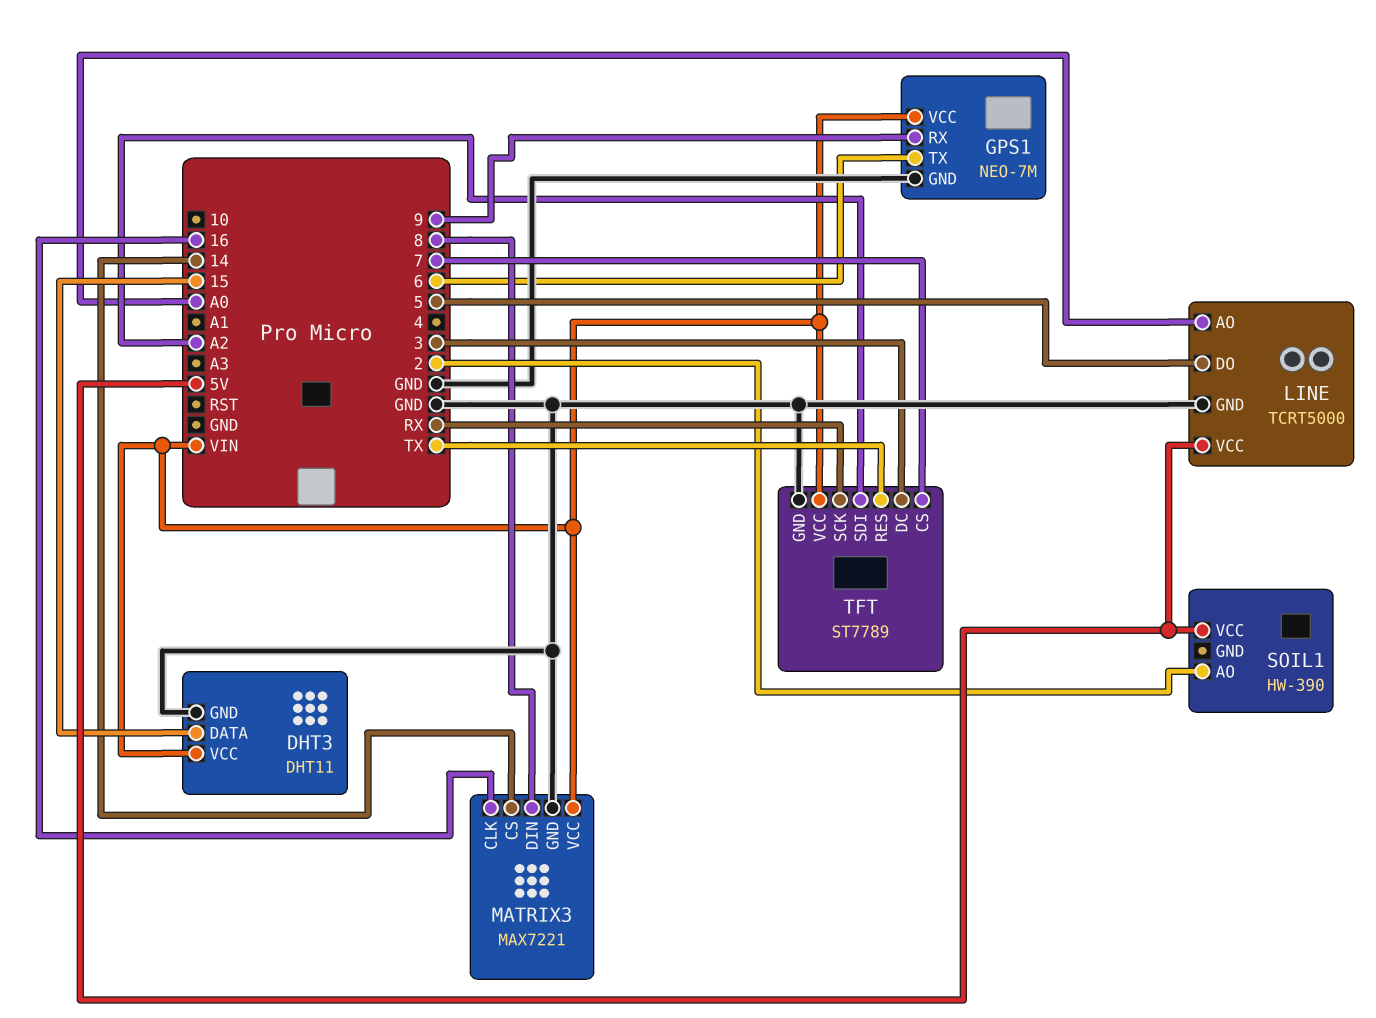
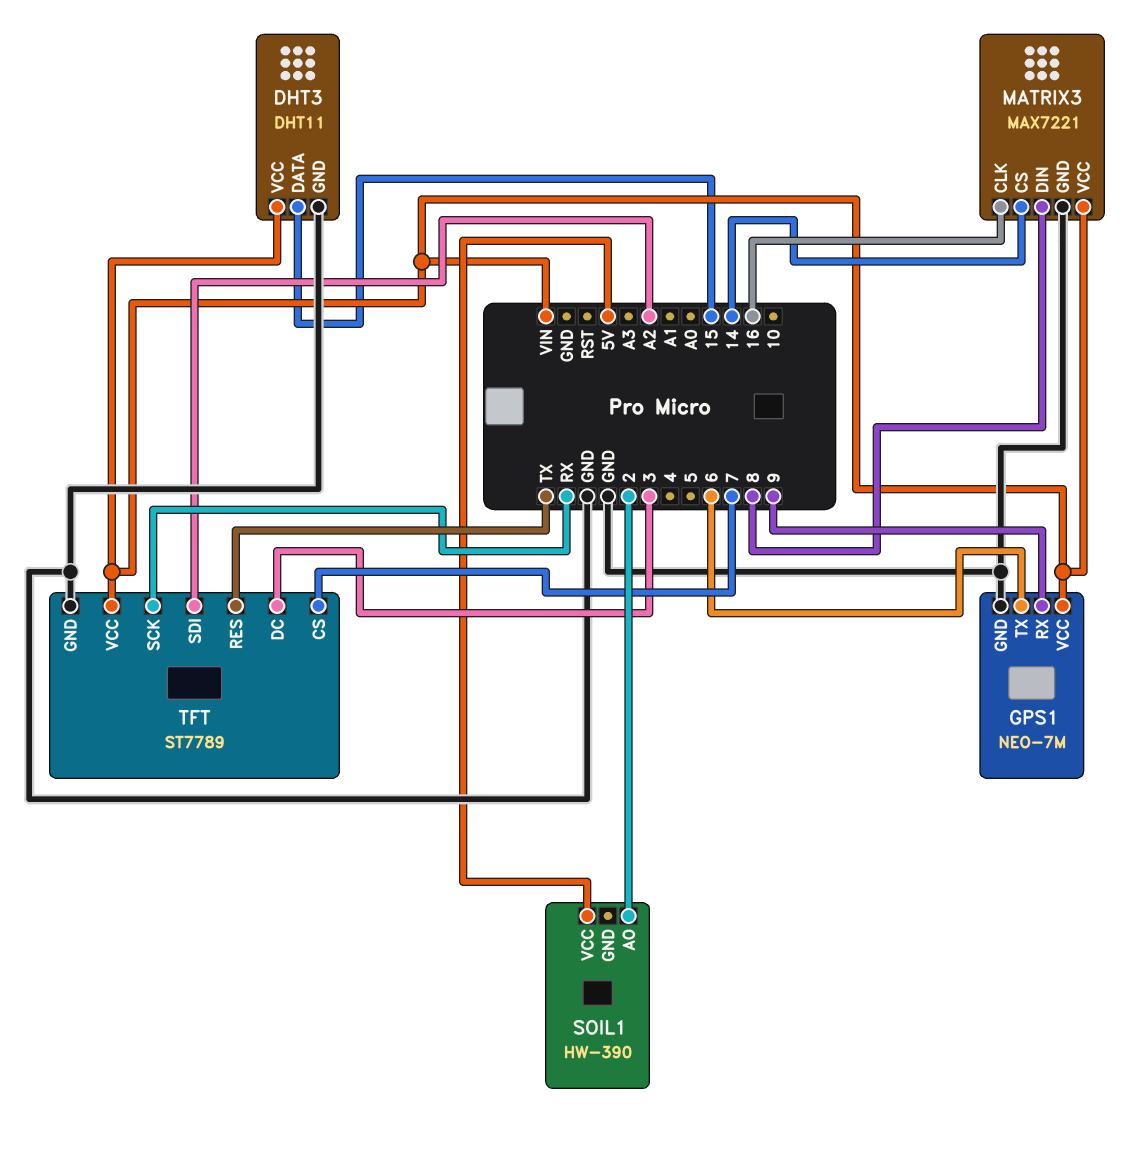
LINE: TCRT5000 -> none
LINE pin AO: A0 -> none
LINE pin DO: 5 -> none
LINE pin GND: GND -> none
LINE pin VCC: 5V -> none

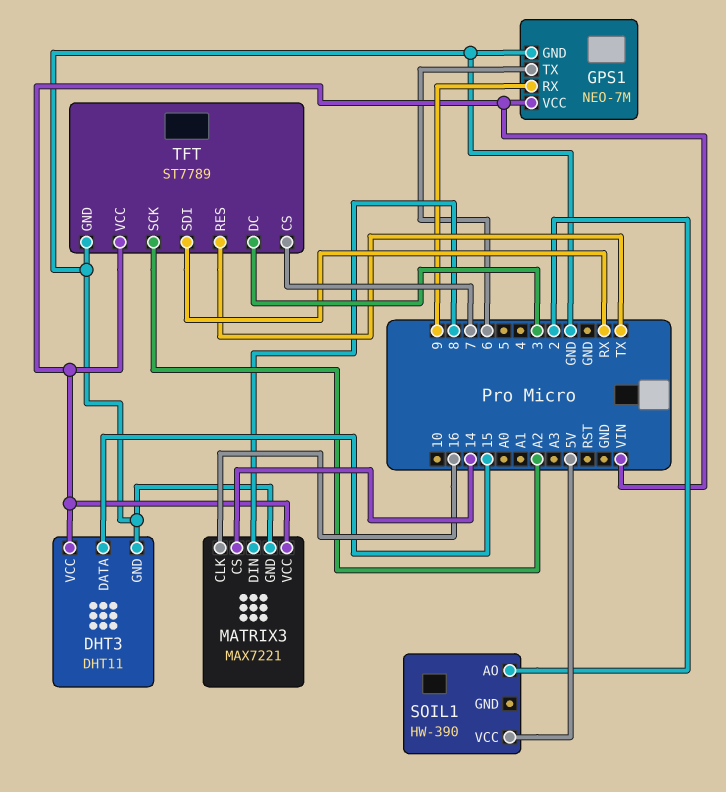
TFT pin SCK: RX -> A2
TFT pin SDI: A2 -> RX

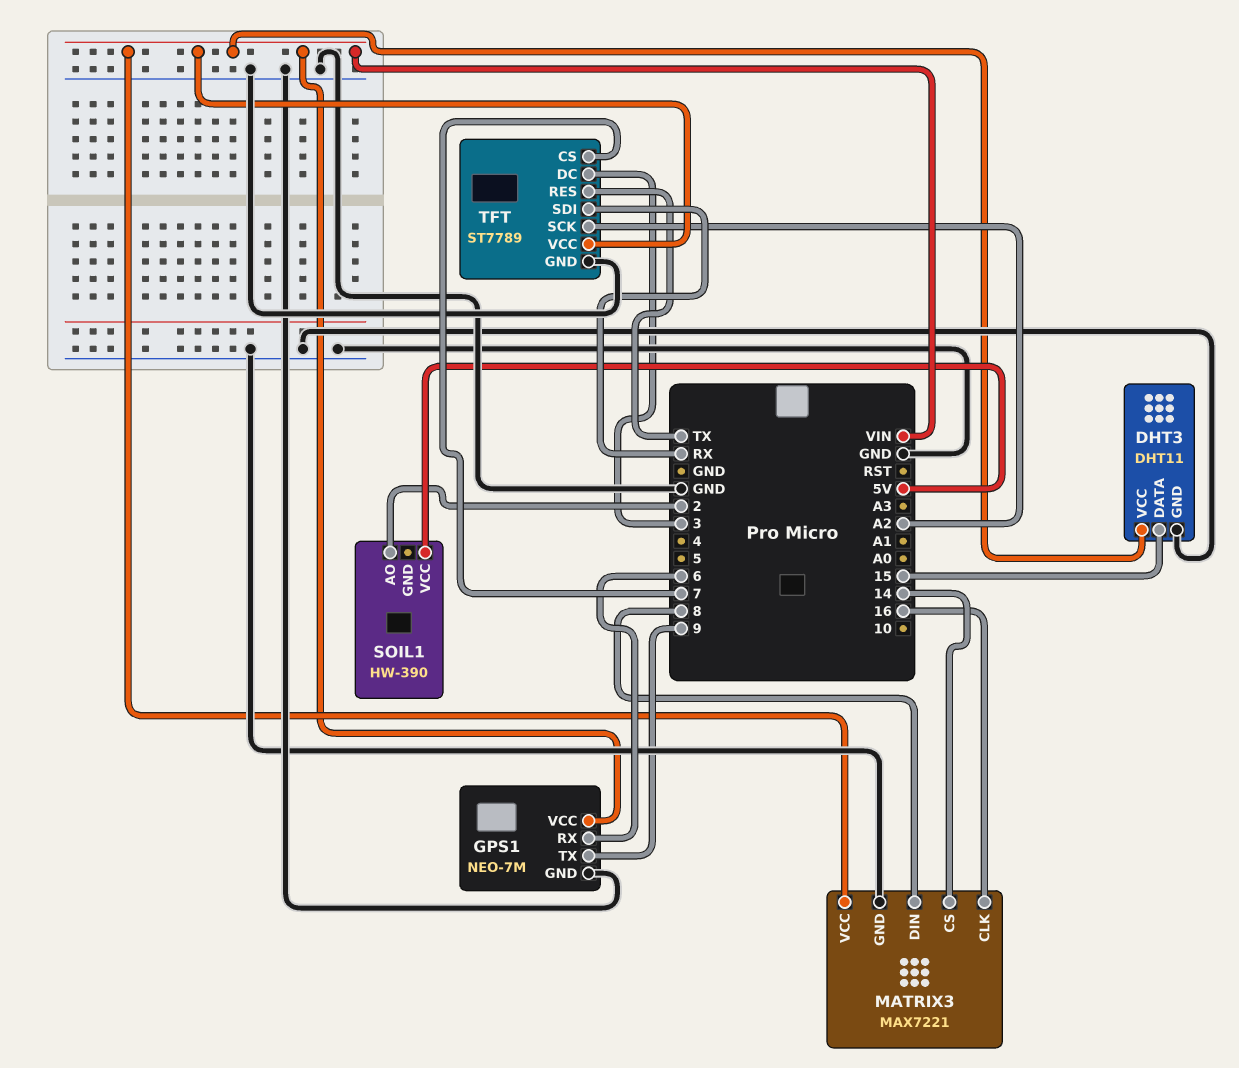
GPS1 pin RX: 9 -> 6
GPS1 pin TX: 6 -> 9

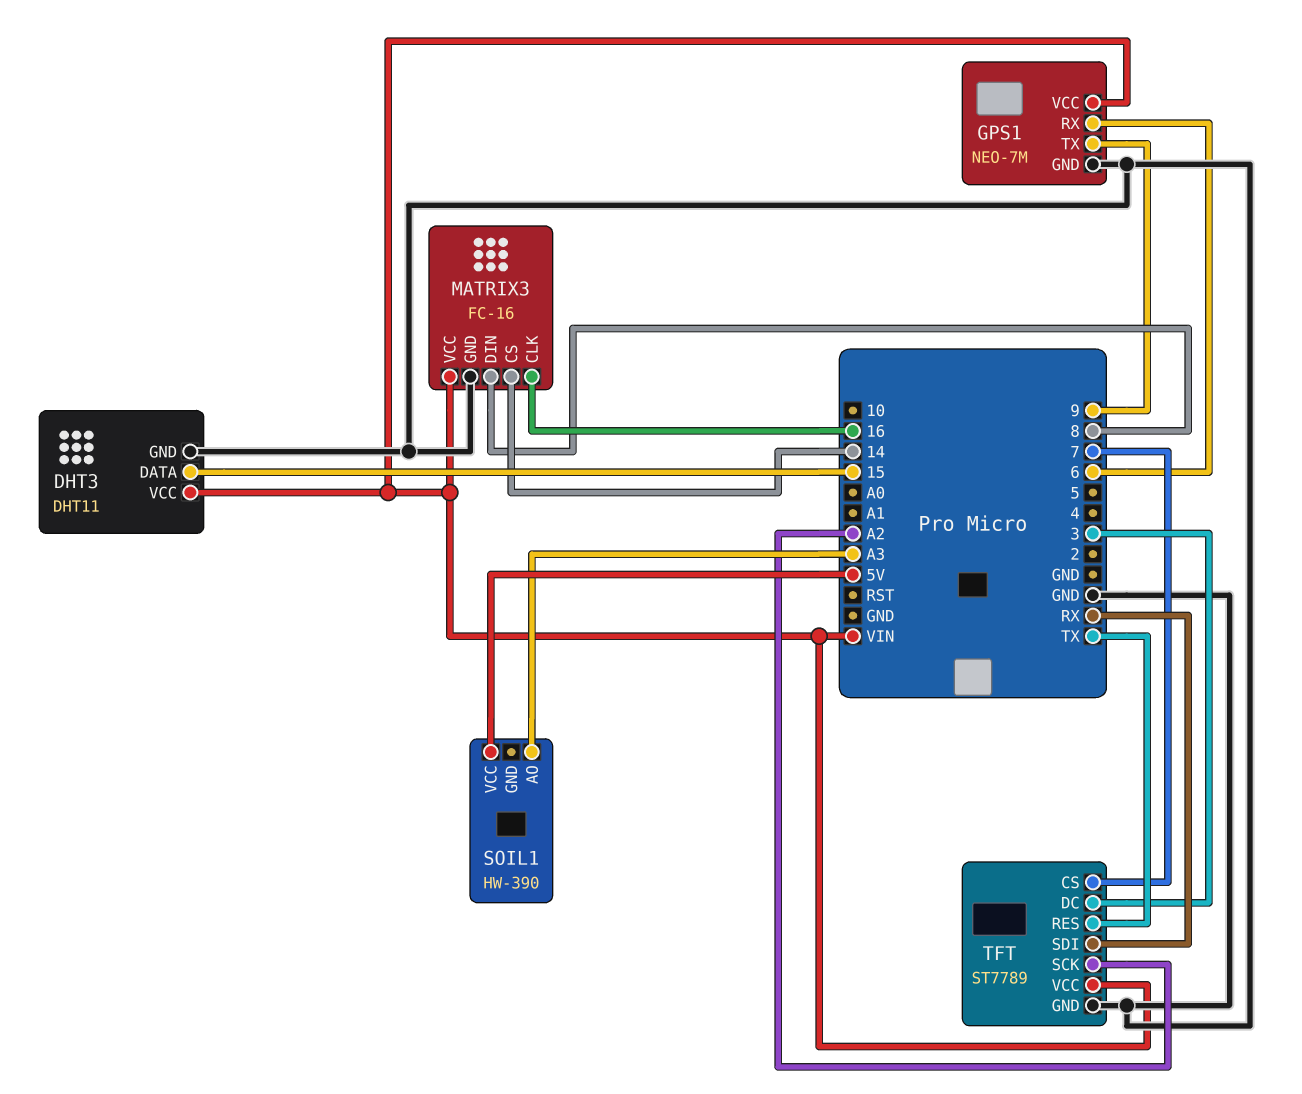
MATRIX3: MAX7221 -> FC-16
SOIL1 pin AO: 2 -> A3

